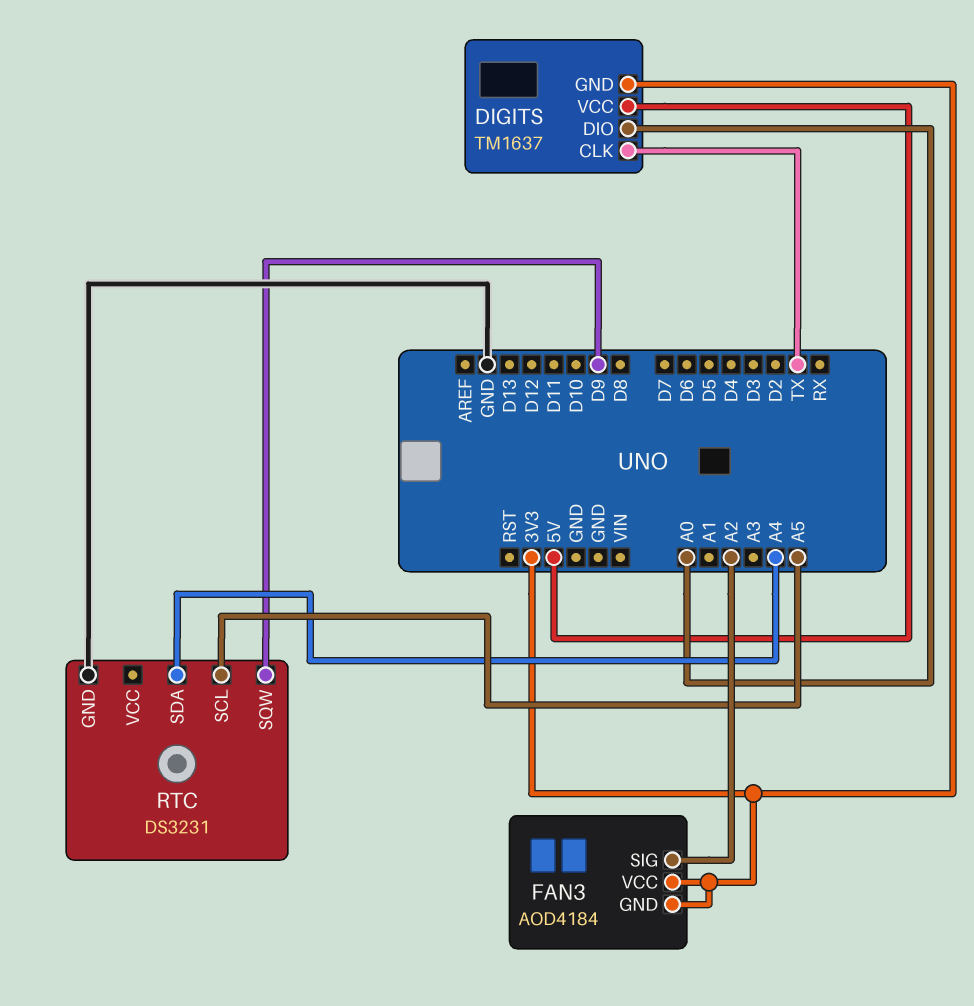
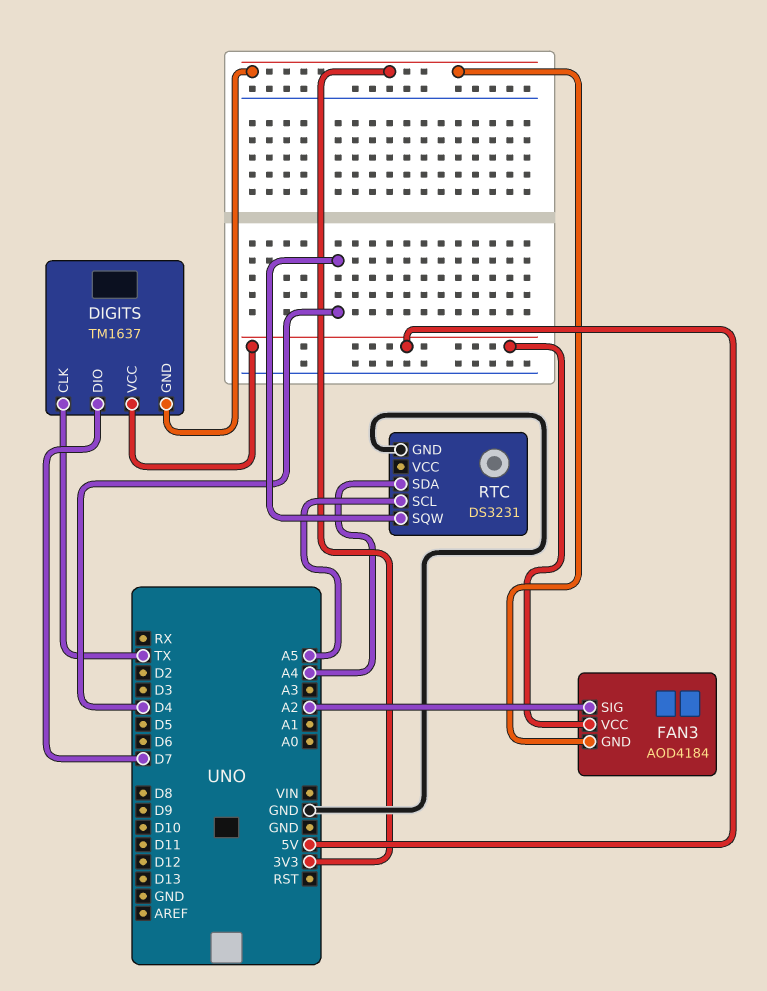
DIGITS pin DIO: A0 -> D7
FAN3 pin VCC: 3V3 -> 5V
RTC pin SQW: D9 -> D4

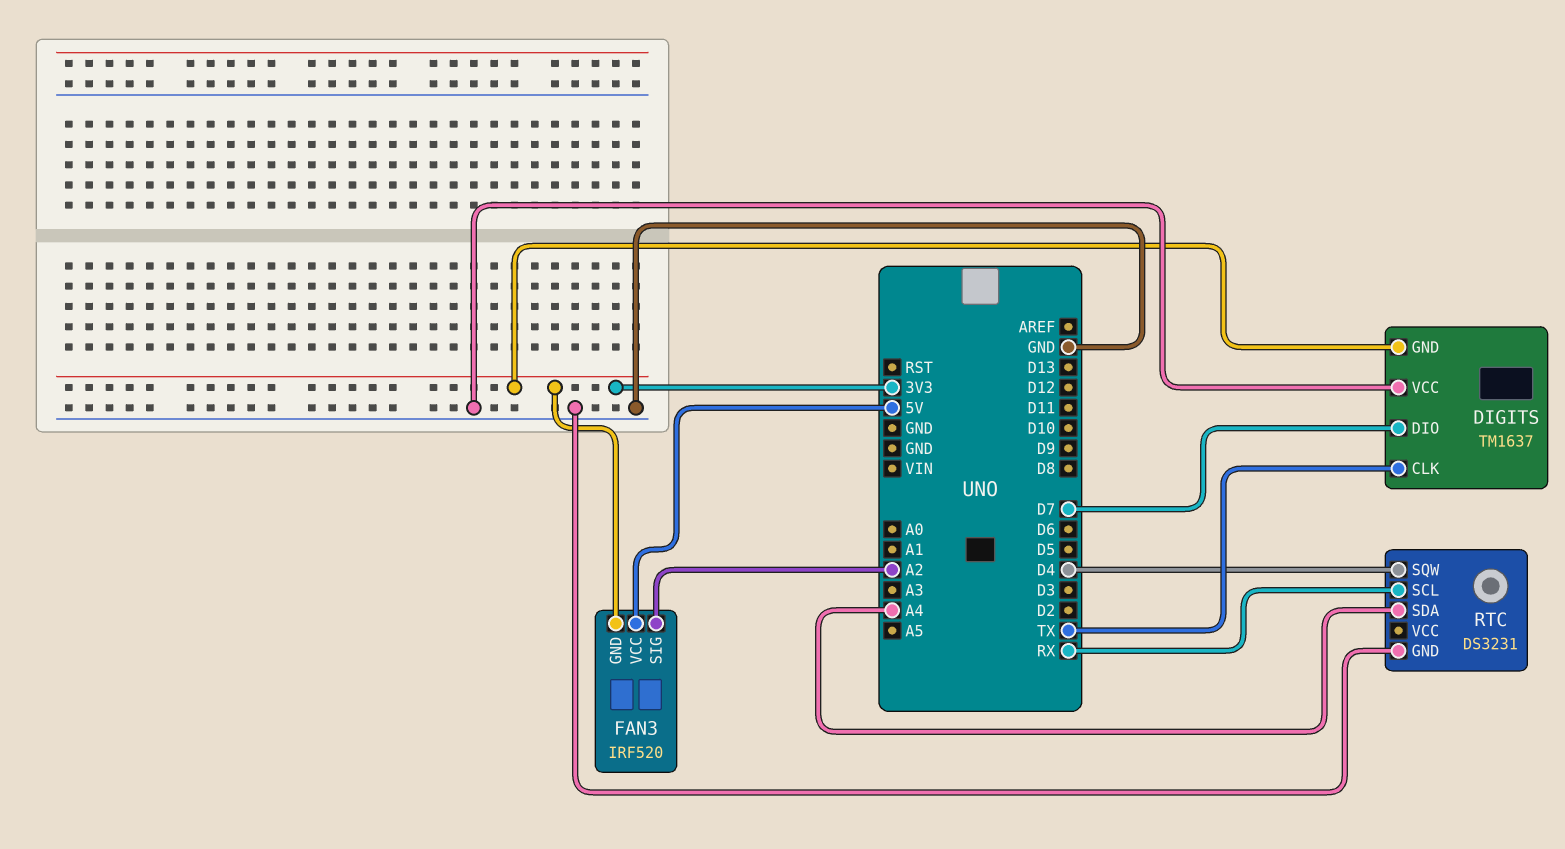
DIGITS pin VCC: 5V -> GND
FAN3: AOD4184 -> IRF520
RTC pin SCL: A5 -> RX

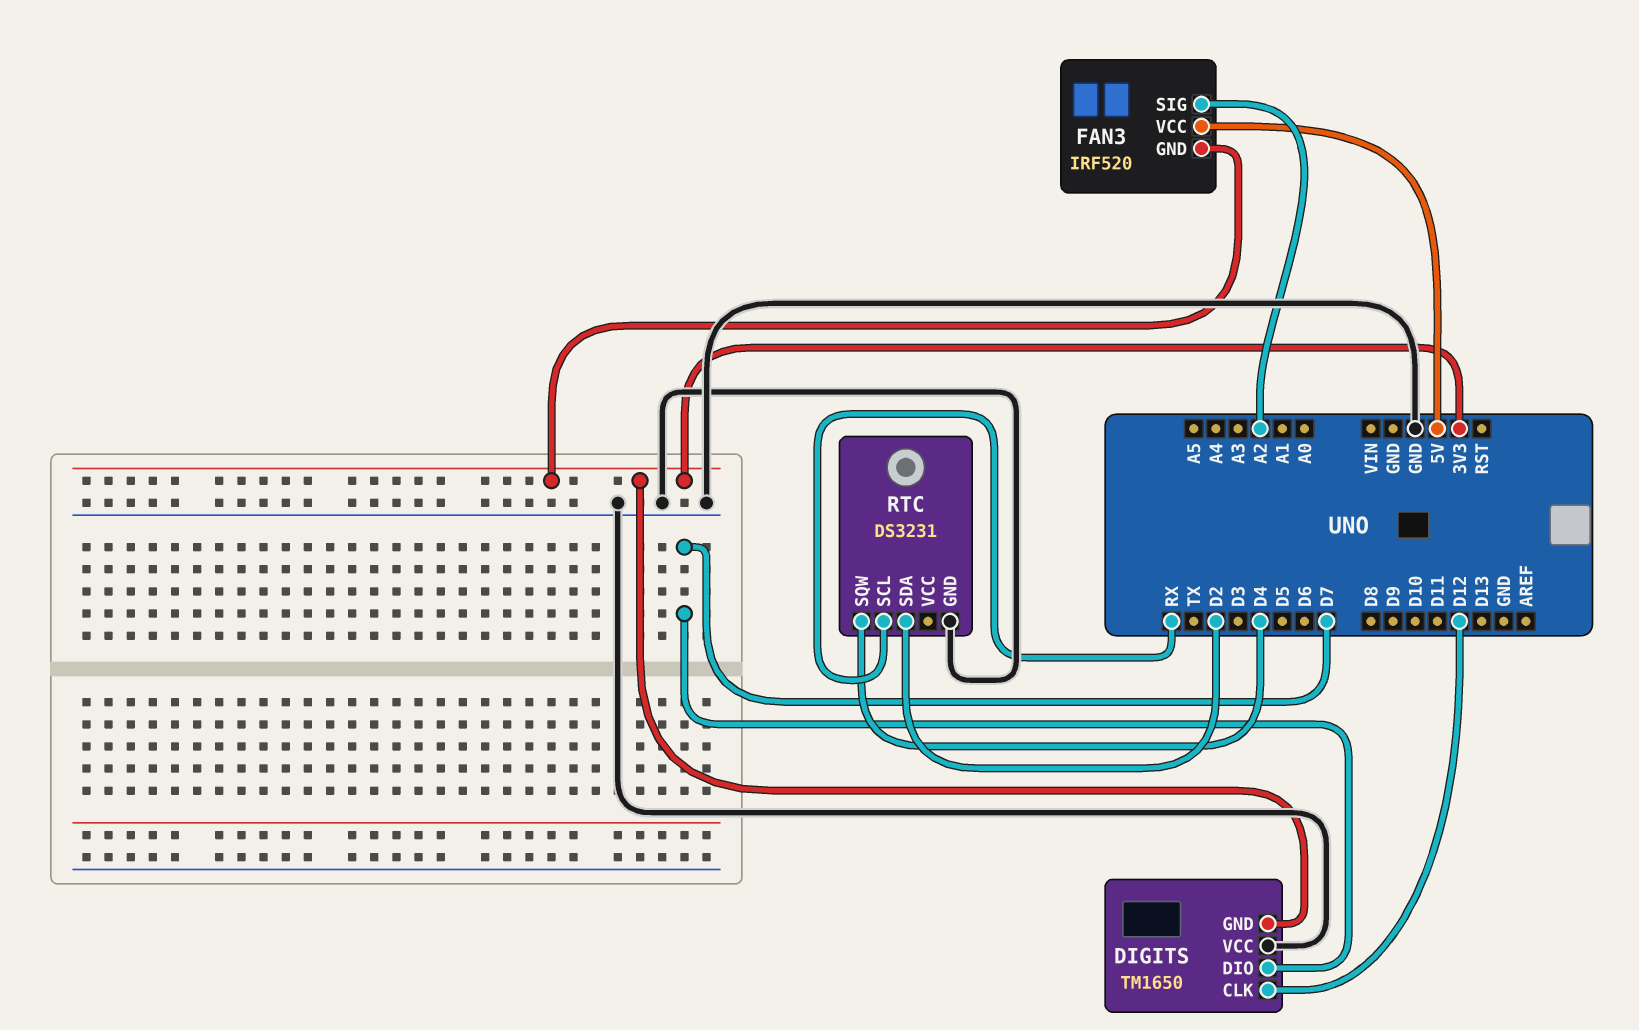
DIGITS: TM1637 -> TM1650
DIGITS pin CLK: TX -> D12
RTC pin SDA: A4 -> D2

